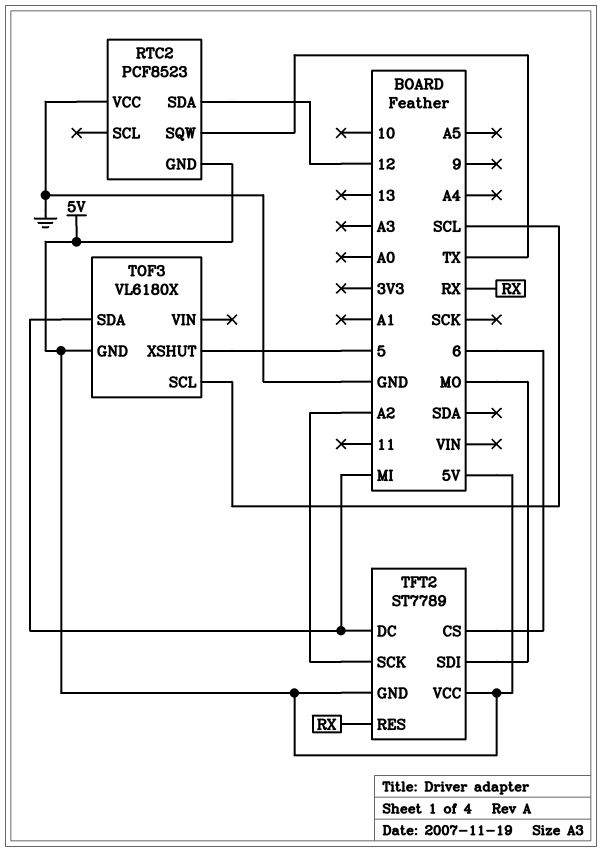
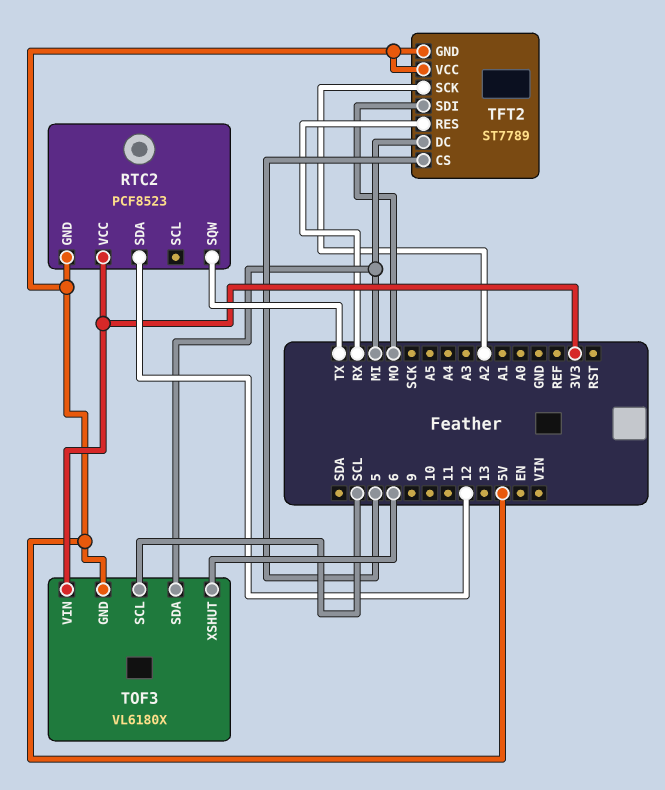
RTC2 pin VCC: GND -> 3V3
TFT2 pin CS: 6 -> 5
TOF3 pin VIN: none -> 3V3
TOF3 pin XSHUT: 5 -> 6

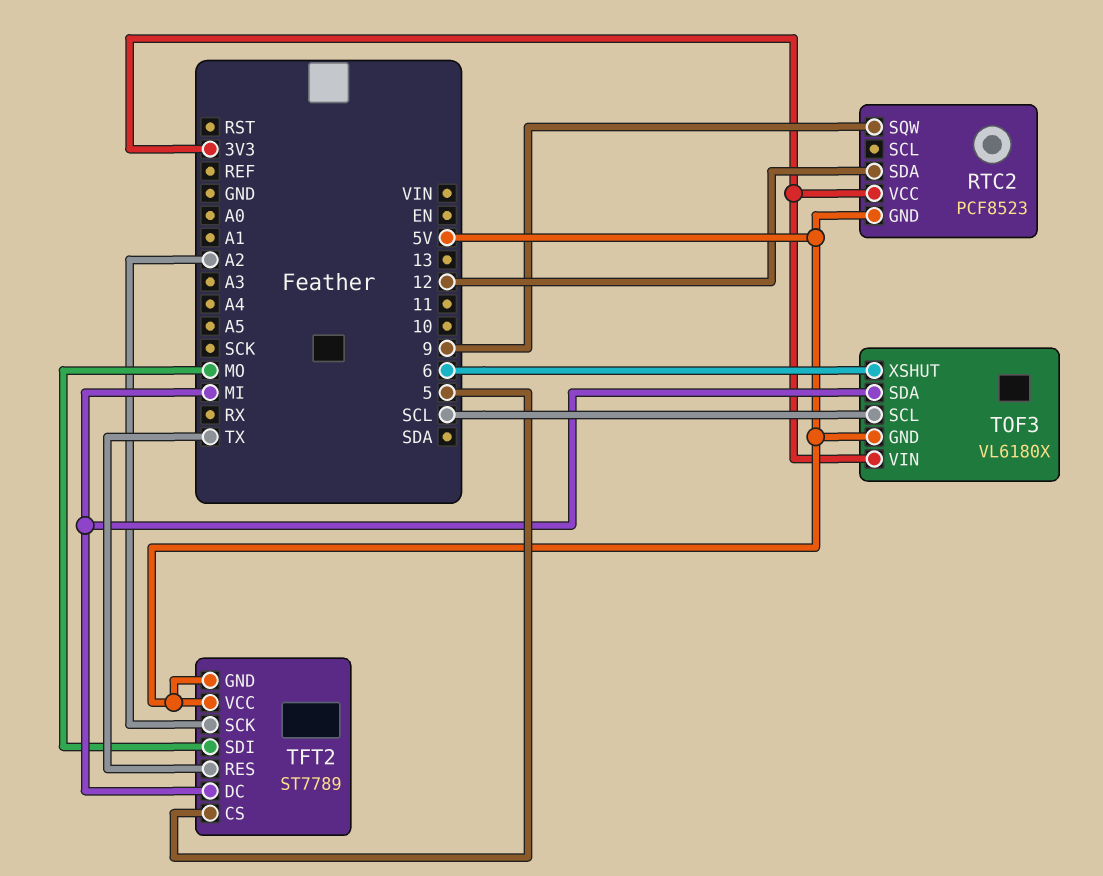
RTC2 pin SQW: TX -> 9
TFT2 pin RES: RX -> TX

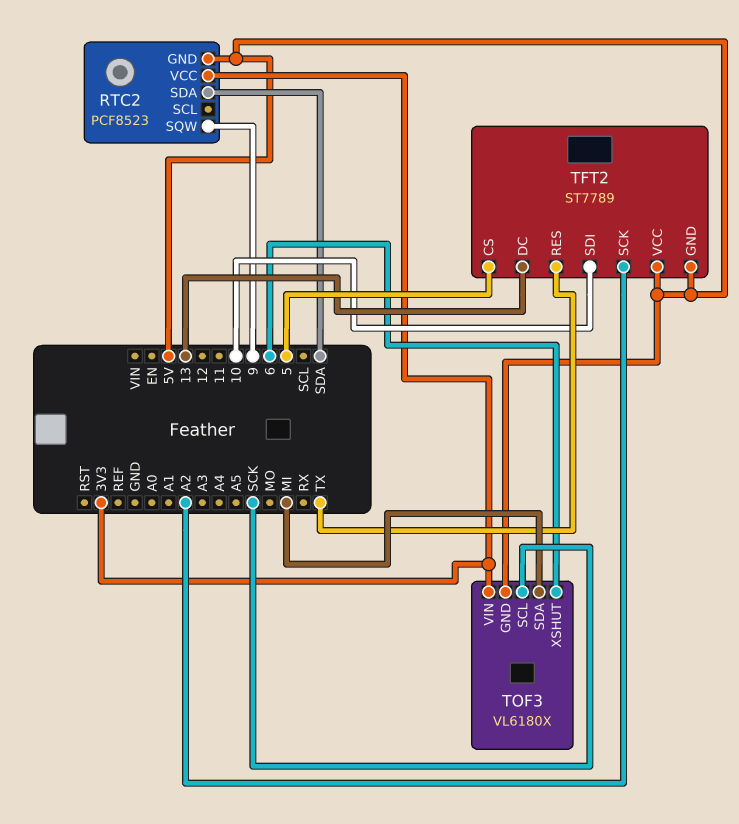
RTC2 pin SDA: 12 -> SDA
TFT2 pin DC: MI -> 13
TFT2 pin SDI: MO -> 10
TOF3 pin SCL: SCL -> SCK

